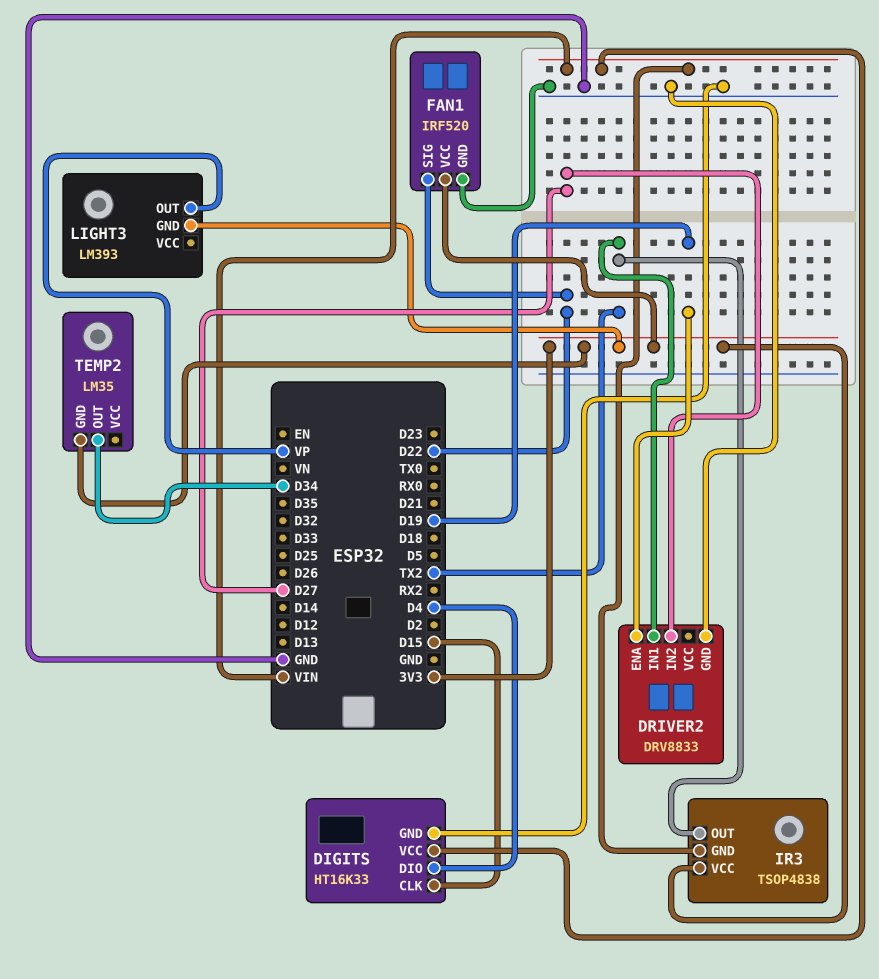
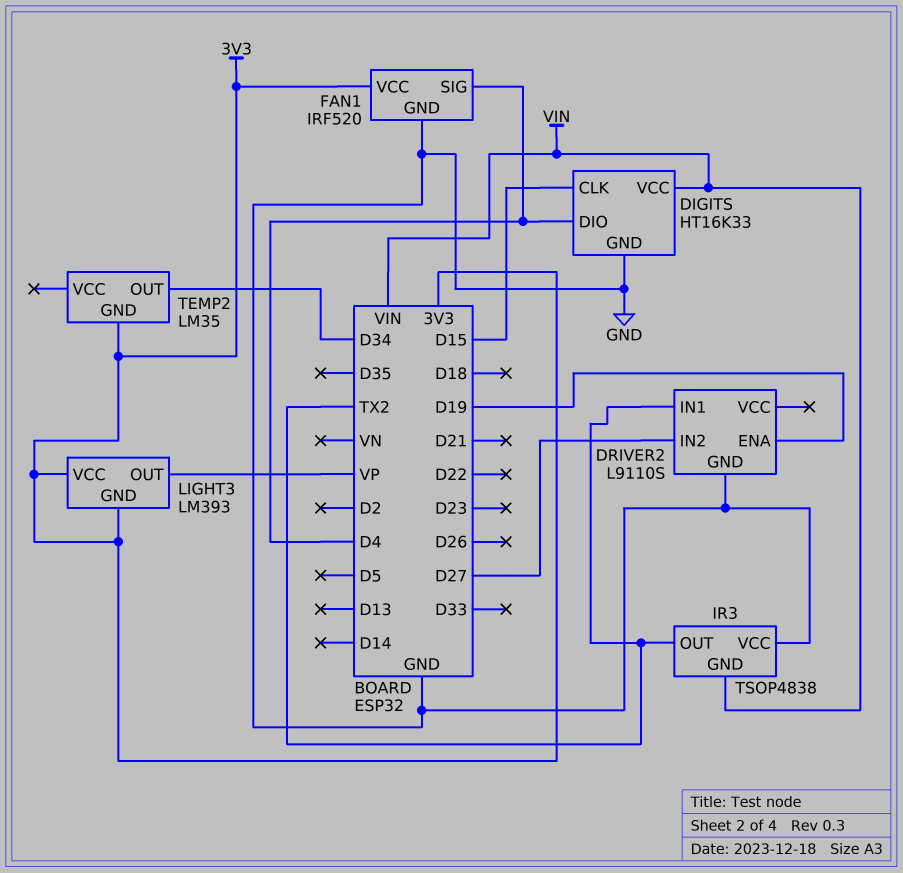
DRIVER2: DRV8833 -> L9110S
FAN1 pin SIG: D22 -> D4
IR3 pin VCC: 3V3 -> GND
LIGHT3 pin VCC: none -> 3V3

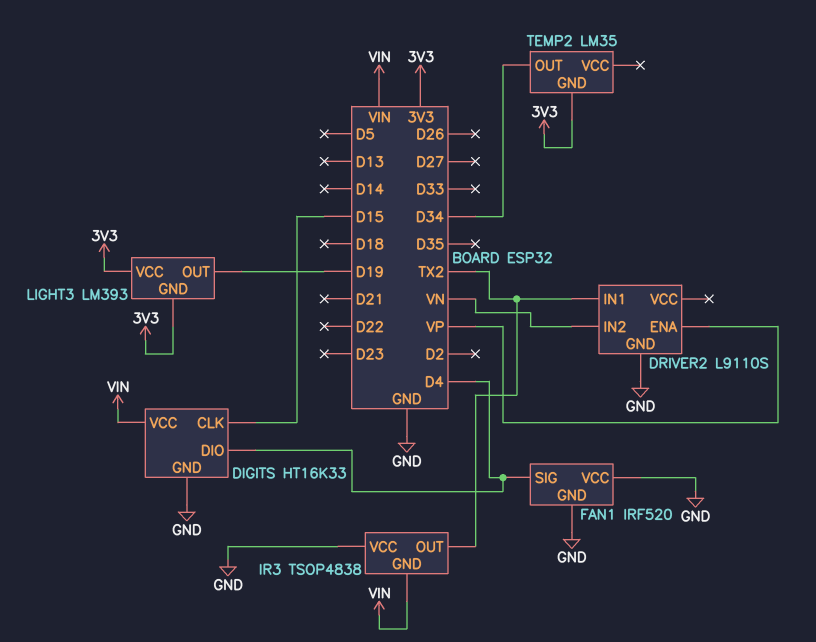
DRIVER2 pin ENA: D19 -> VP
DRIVER2 pin IN2: D27 -> VN
FAN1 pin VCC: 3V3 -> GND
LIGHT3 pin OUT: VP -> D19

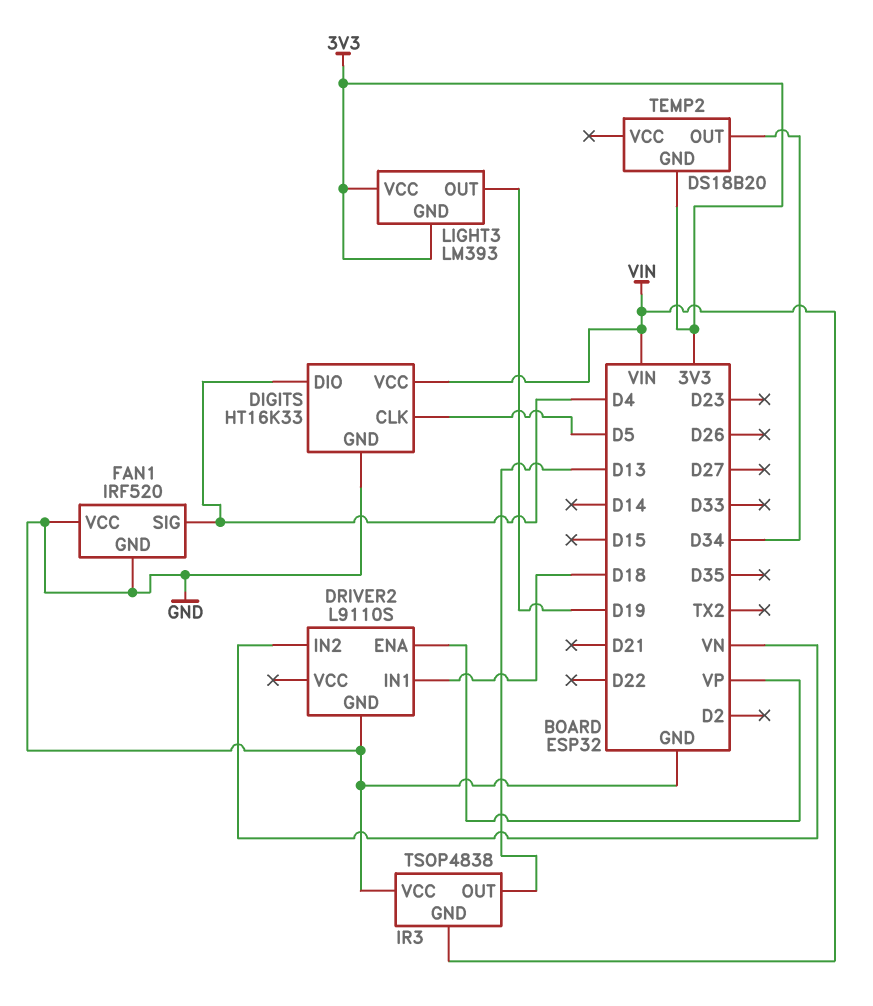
DIGITS pin CLK: D15 -> D5
DRIVER2 pin IN1: TX2 -> D18
IR3 pin OUT: TX2 -> D13
TEMP2: LM35 -> DS18B20

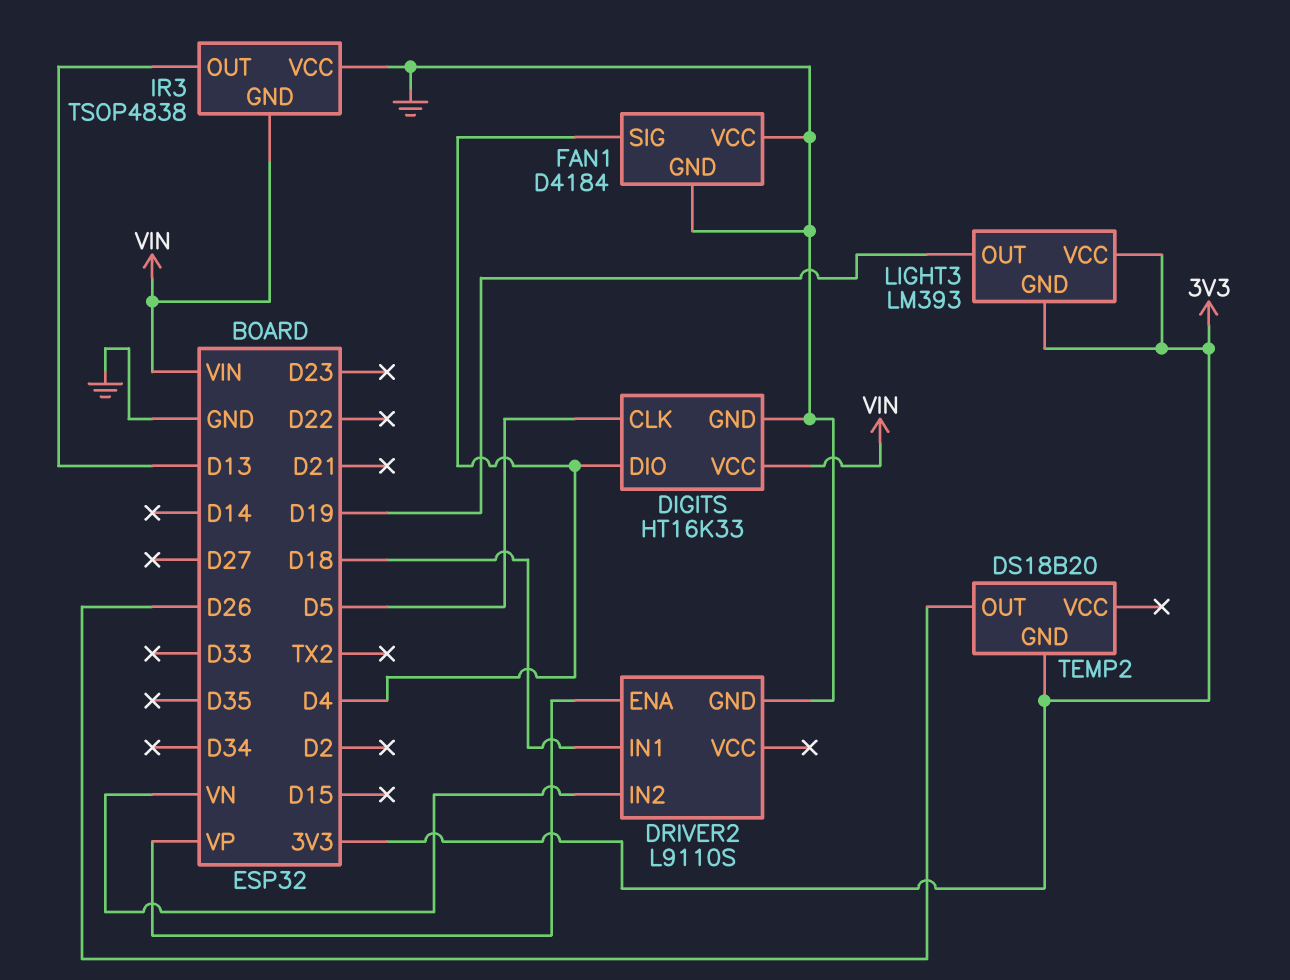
FAN1: IRF520 -> D4184
TEMP2 pin OUT: D34 -> D26

